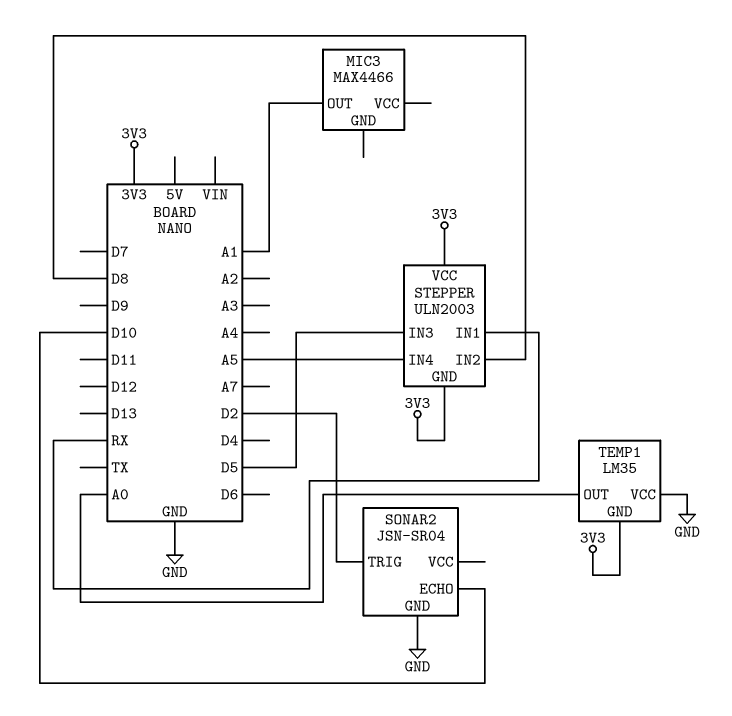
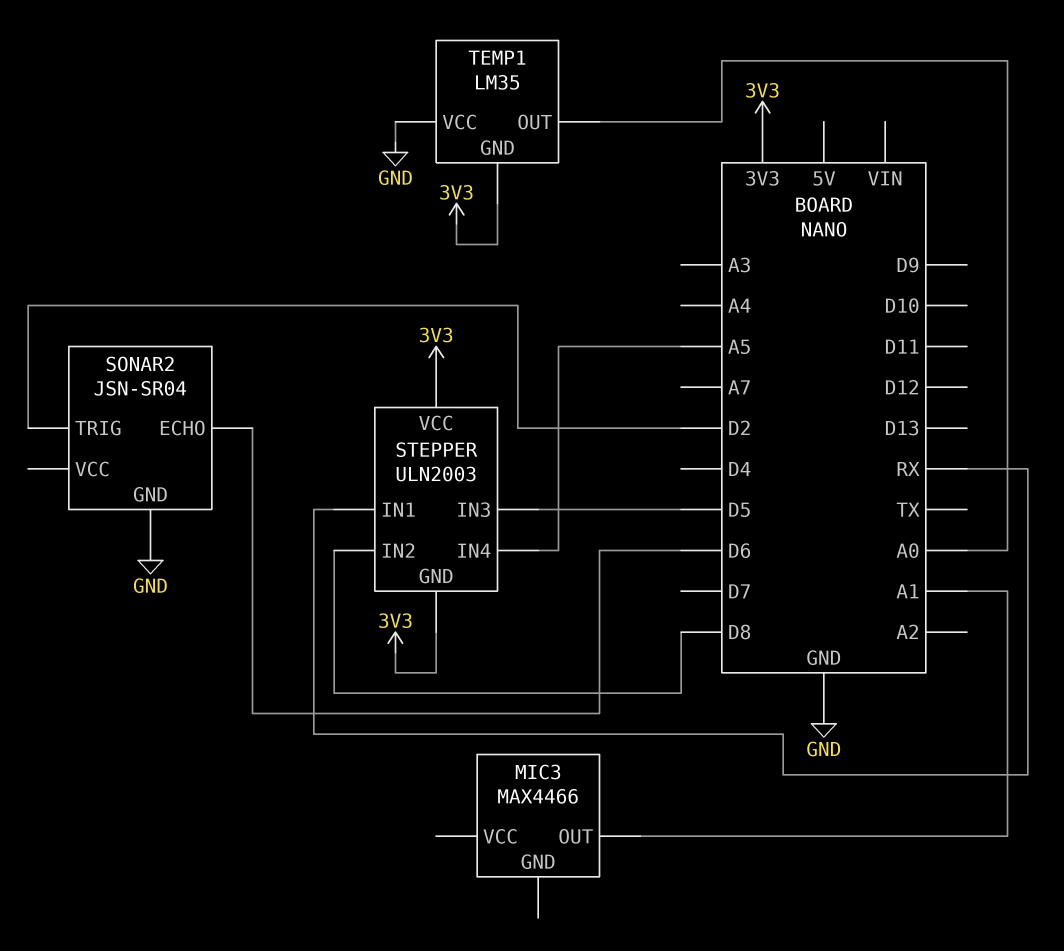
SONAR2 pin ECHO: D10 -> D6

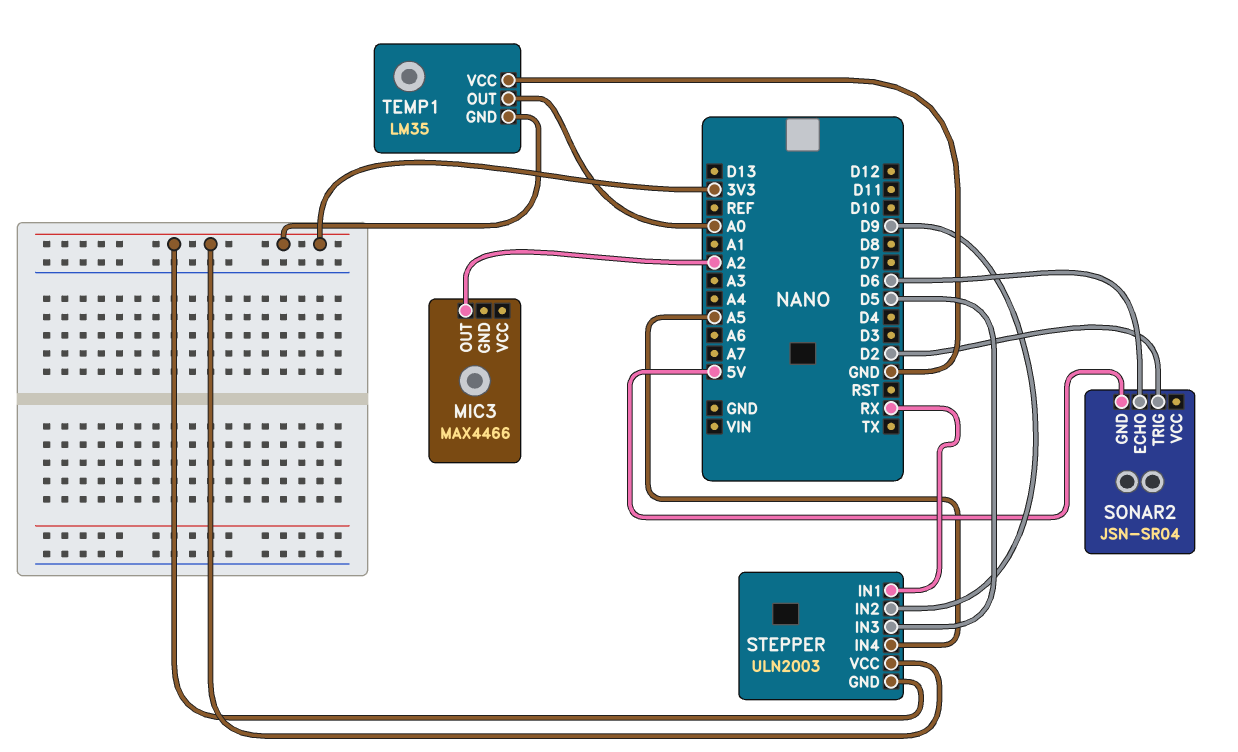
MIC3 pin OUT: A1 -> A2
SONAR2 pin GND: GND -> 5V
STEPPER pin IN2: D8 -> D9

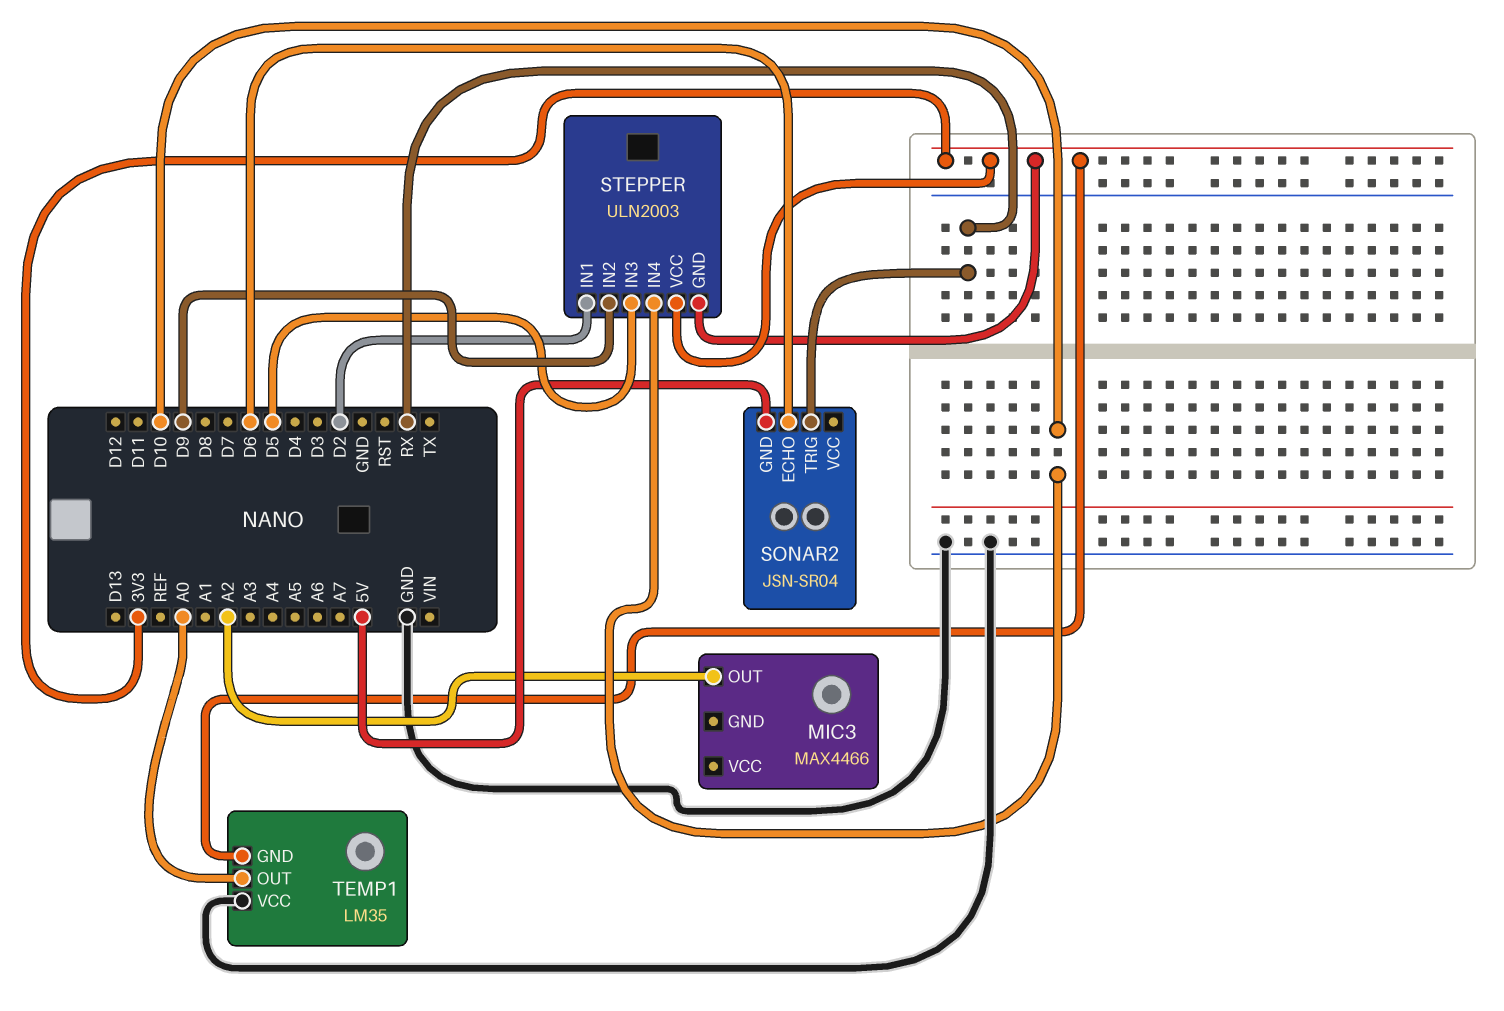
SONAR2 pin TRIG: D2 -> RX
STEPPER pin IN1: RX -> D2
STEPPER pin IN4: A5 -> D10

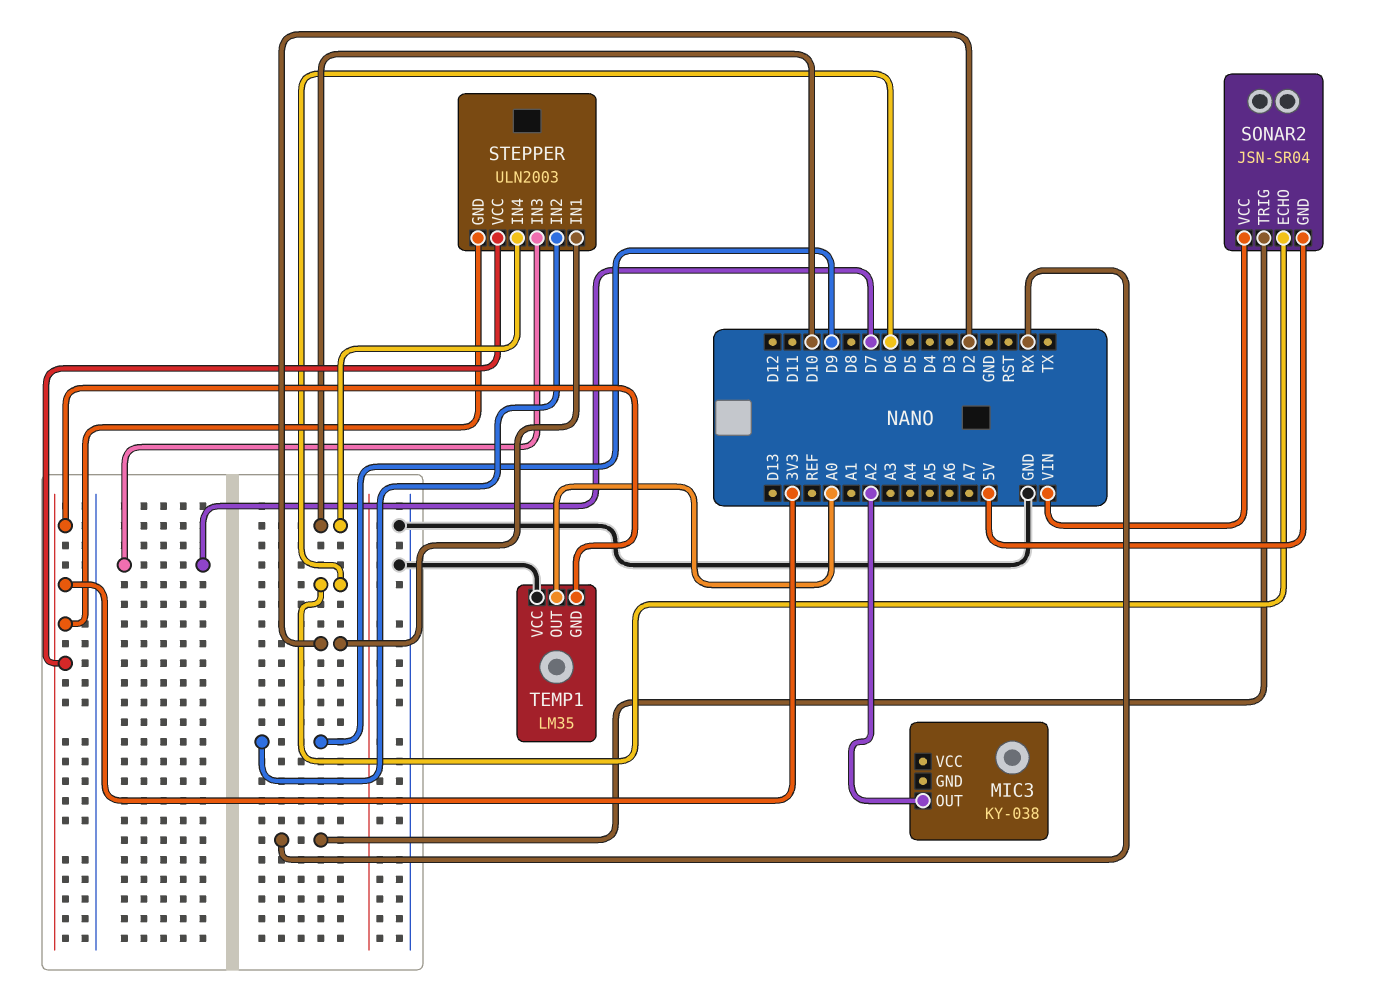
MIC3: MAX4466 -> KY-038
SONAR2 pin VCC: none -> VIN
STEPPER pin IN3: D5 -> D7

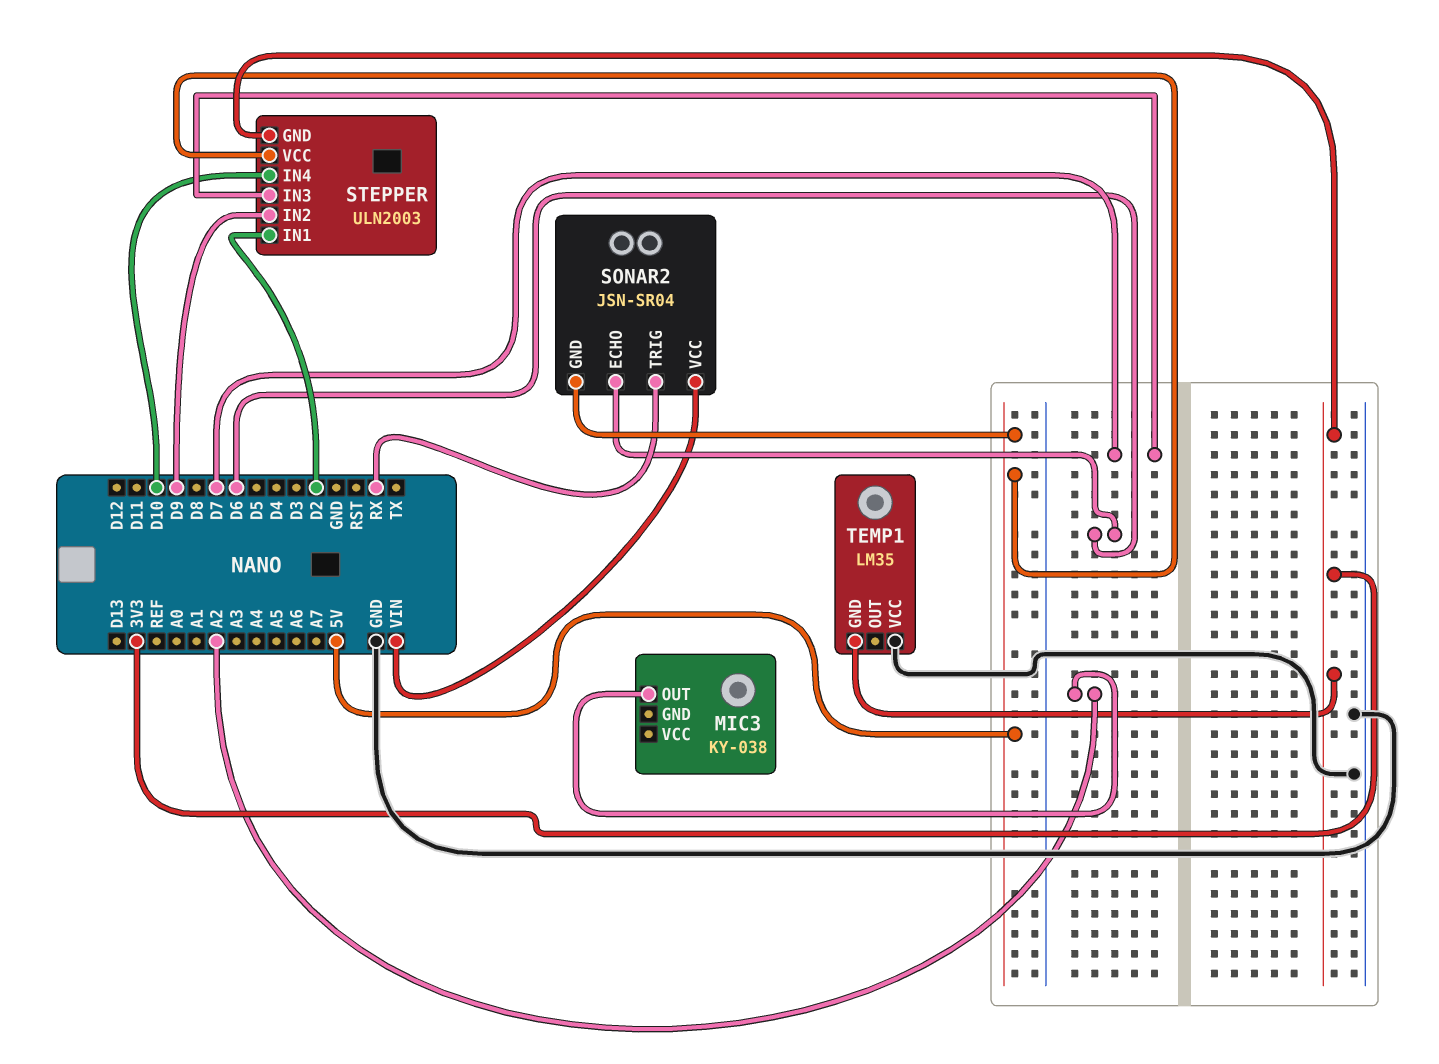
STEPPER pin VCC: 3V3 -> 5V
TEMP1 pin OUT: A0 -> none

